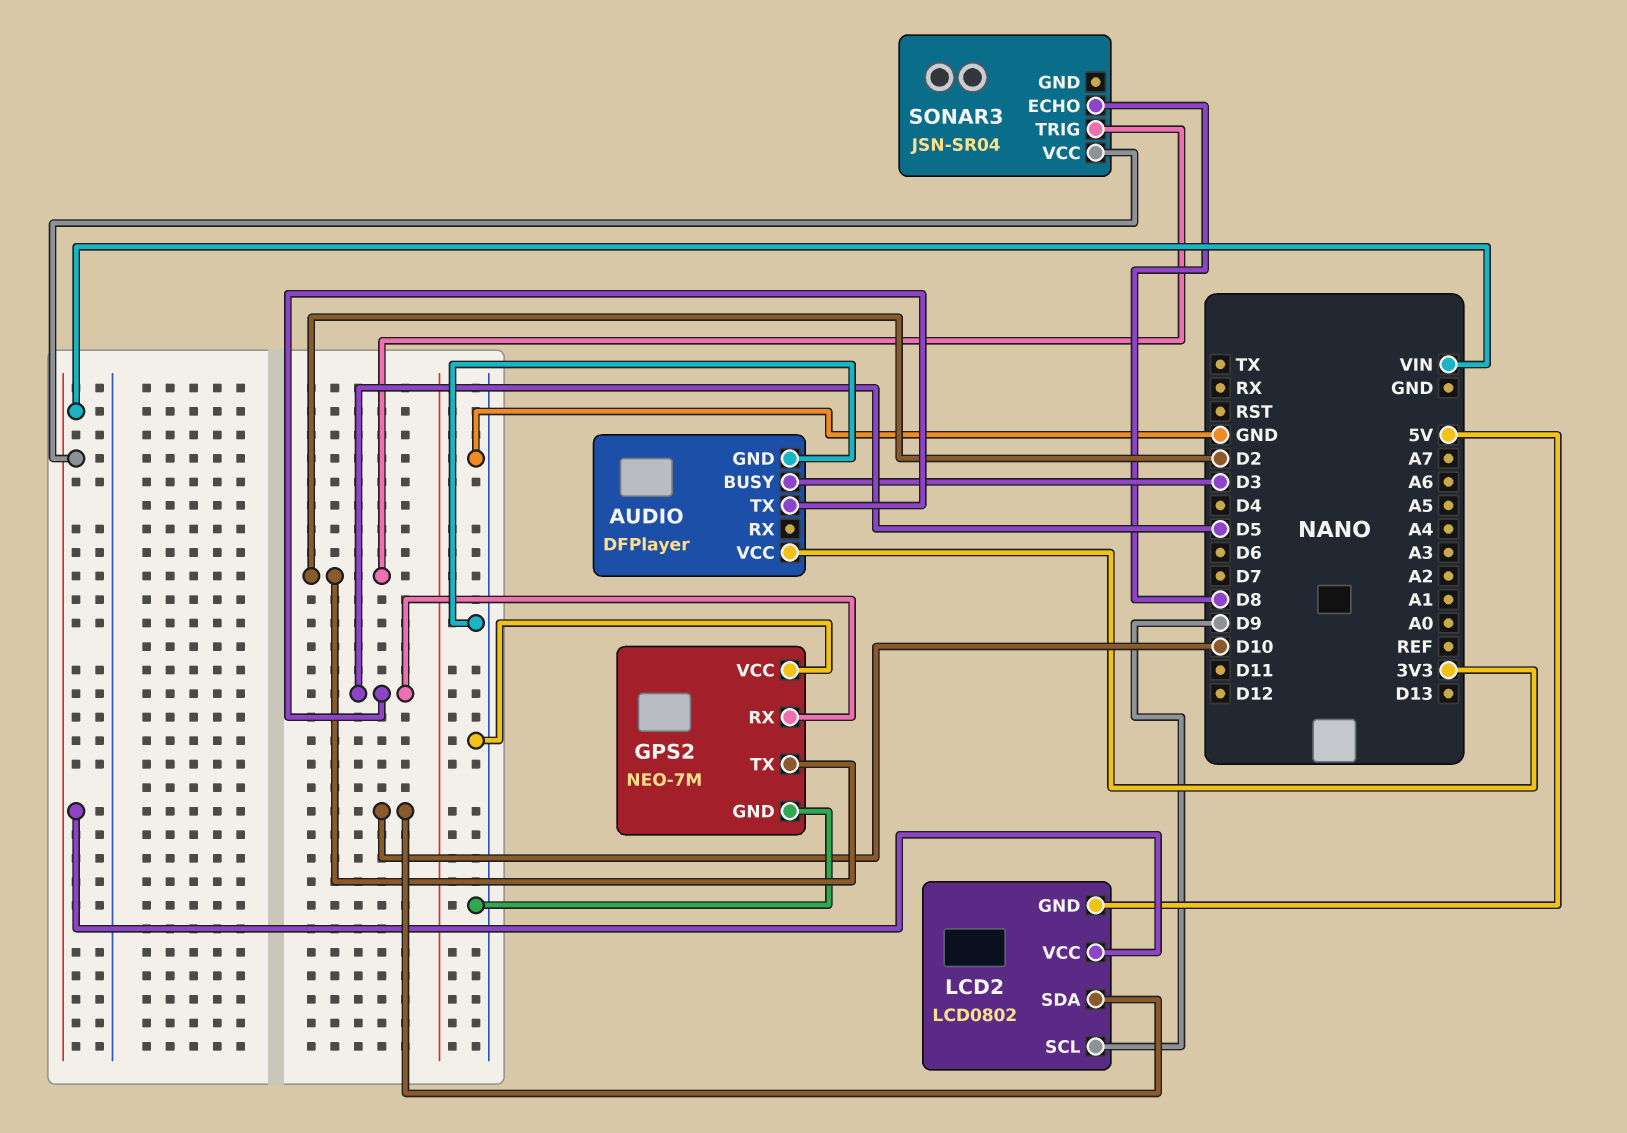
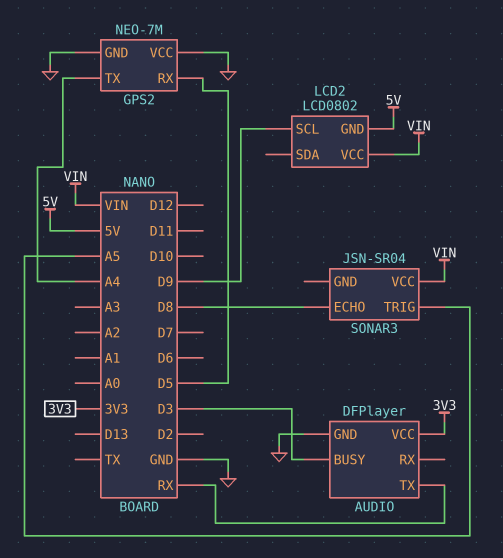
AUDIO pin TX: D5 -> RX
GPS2 pin TX: D2 -> A4
LCD2 pin SDA: D10 -> none
SONAR3 pin TRIG: D2 -> A5

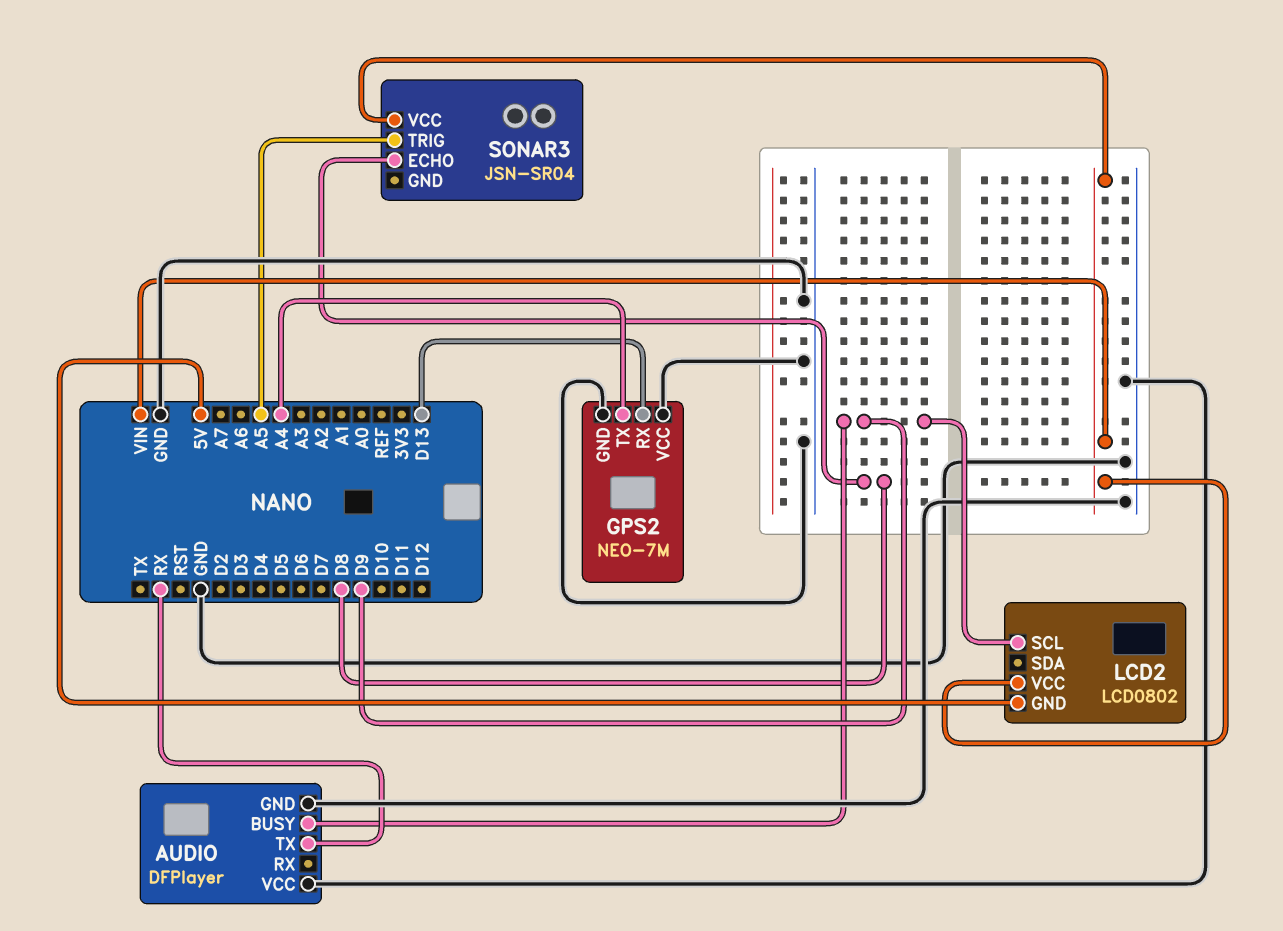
AUDIO pin BUSY: D3 -> D9
AUDIO pin VCC: 3V3 -> GND
GPS2 pin RX: D5 -> D13

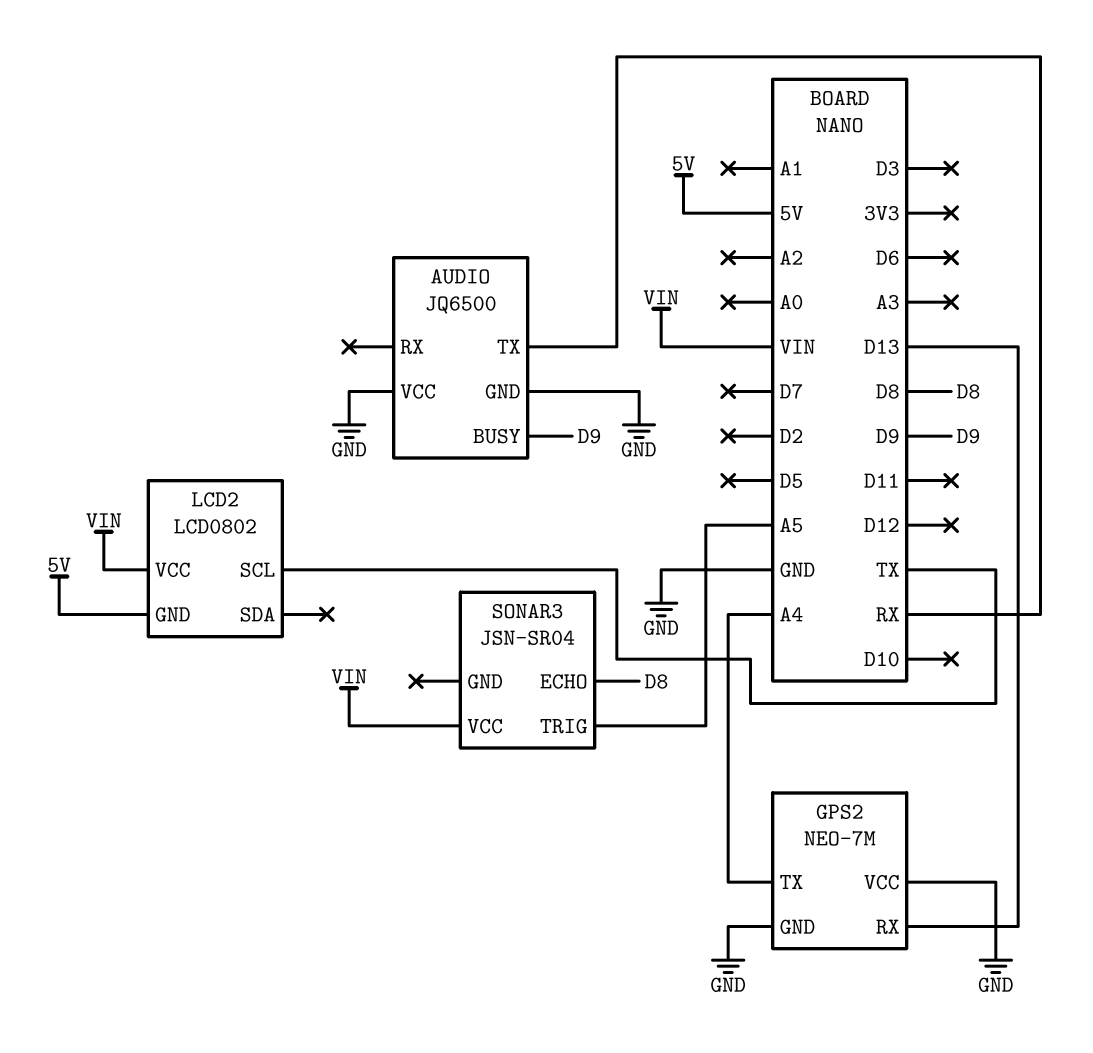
AUDIO: DFPlayer -> JQ6500
LCD2 pin SCL: D9 -> TX

